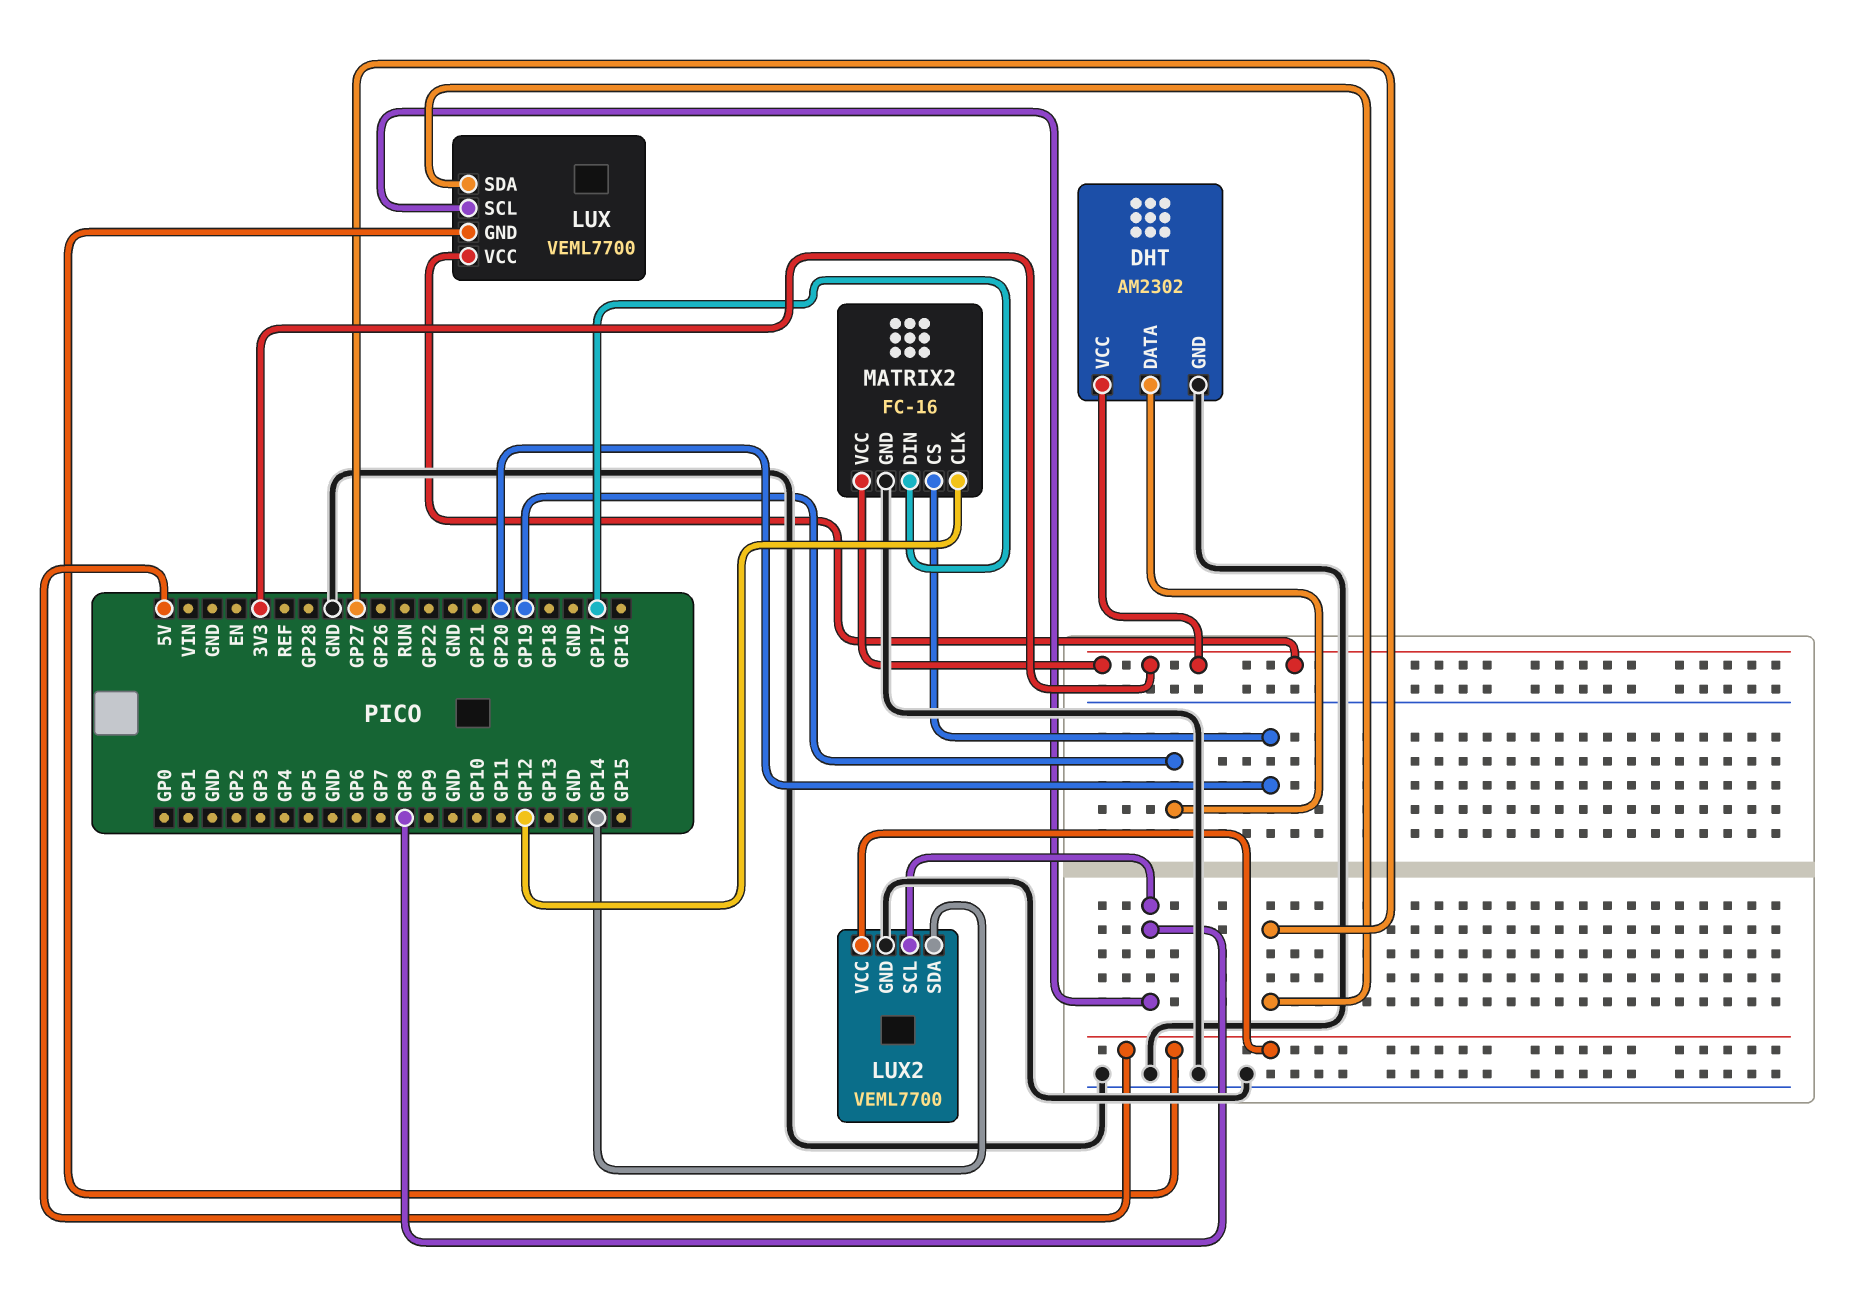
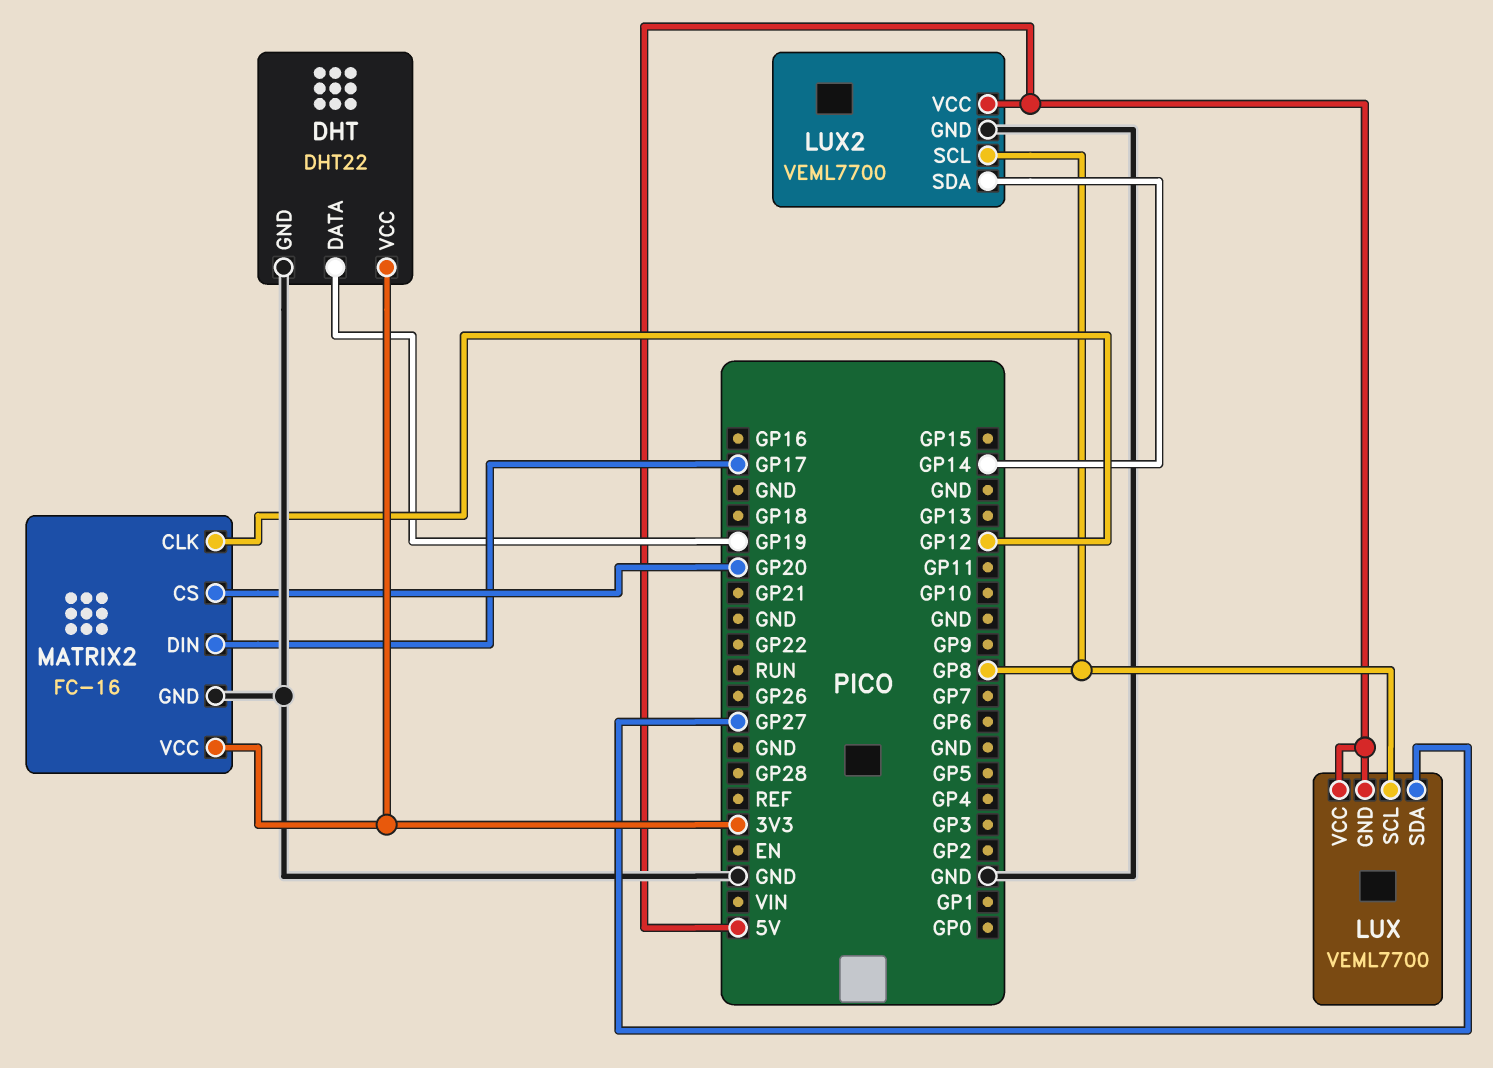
DHT: AM2302 -> DHT22
LUX pin VCC: 3V3 -> 5V

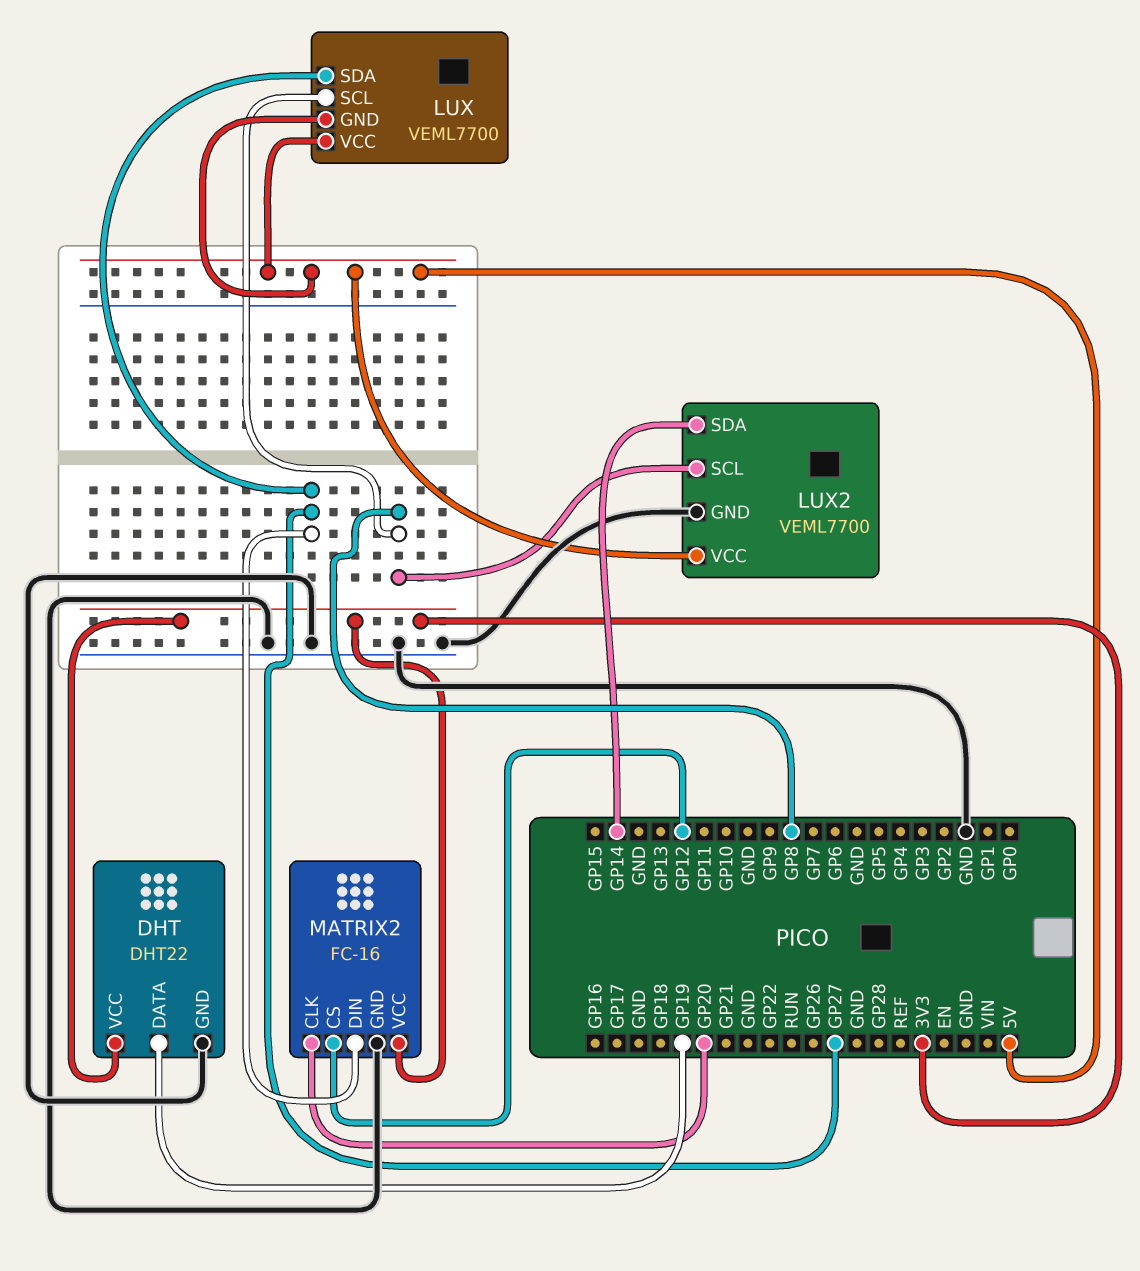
MATRIX2 pin CLK: GP12 -> GP20
MATRIX2 pin CS: GP20 -> GP12
MATRIX2 pin DIN: GP17 -> GP27

